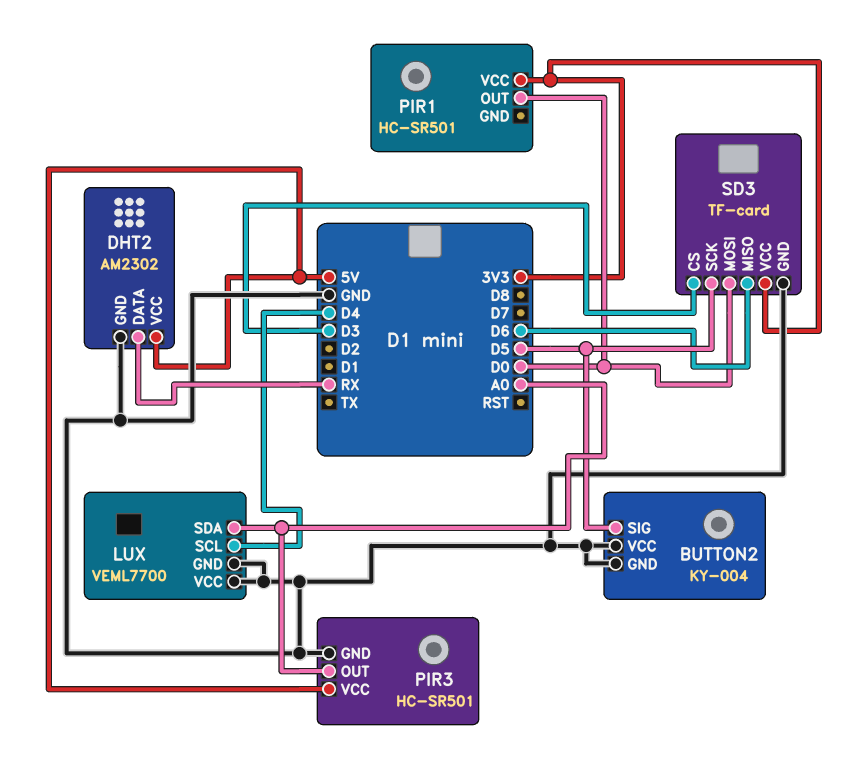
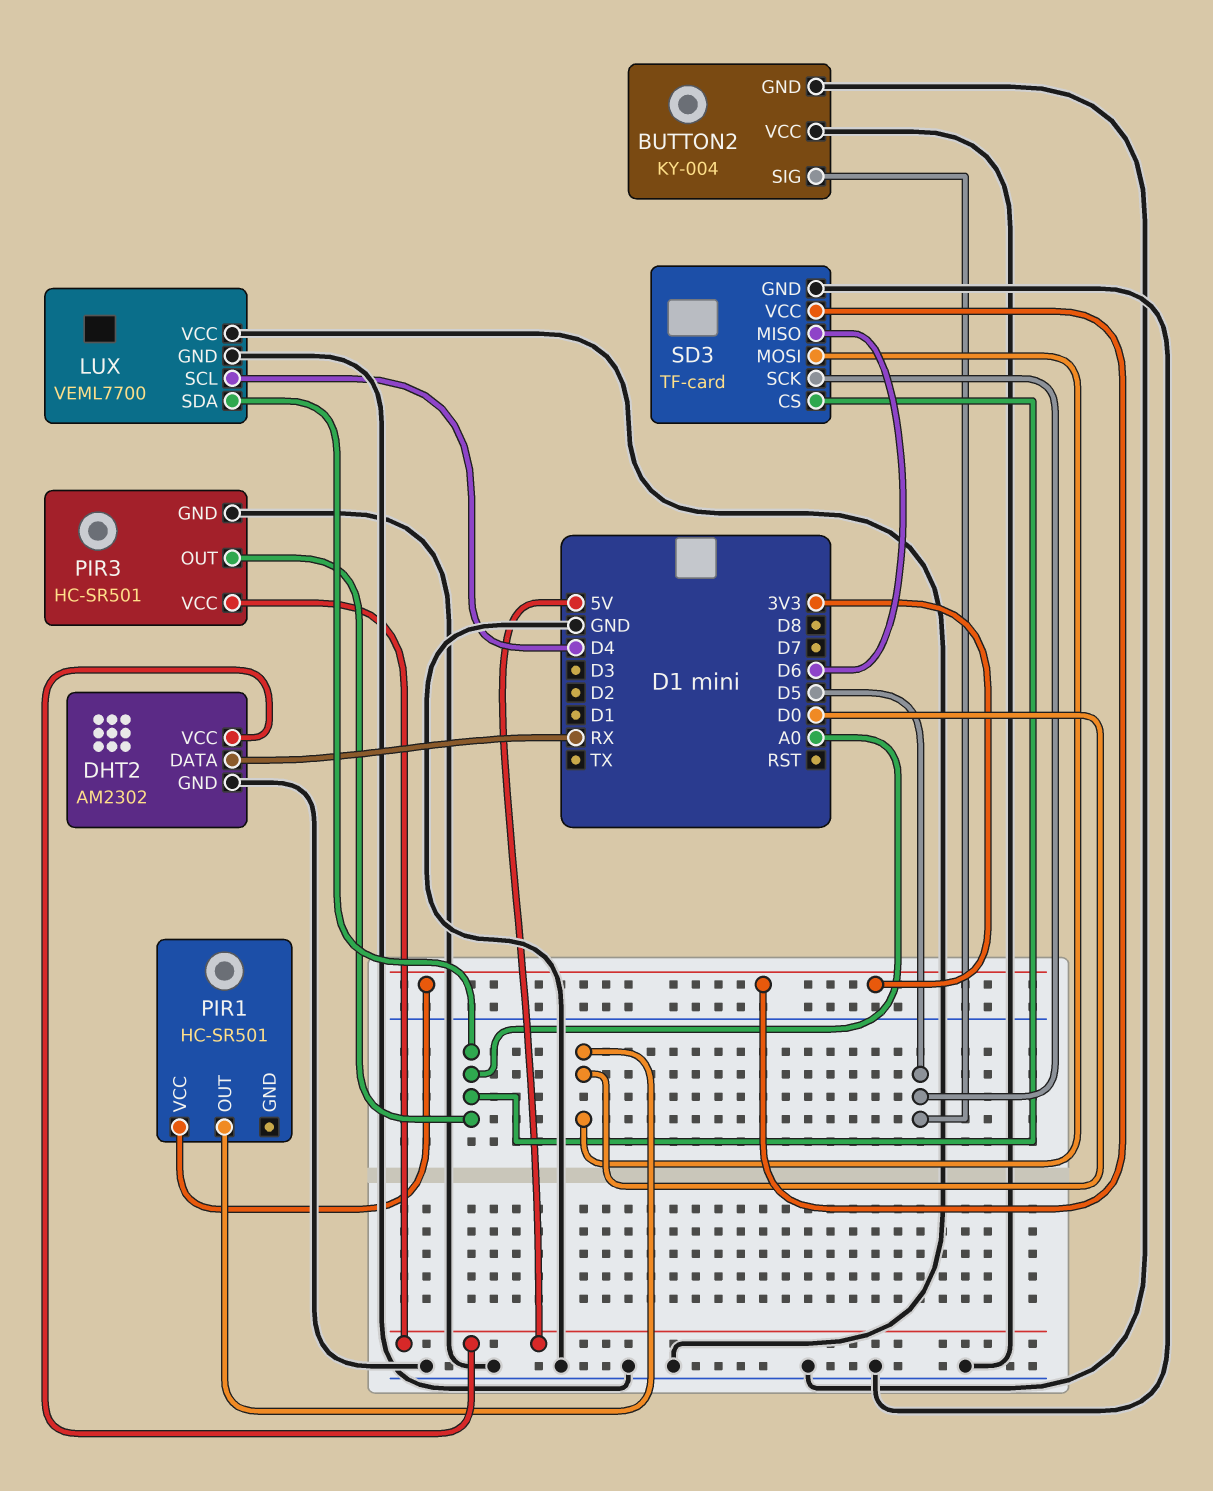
SD3 pin CS: D3 -> A0

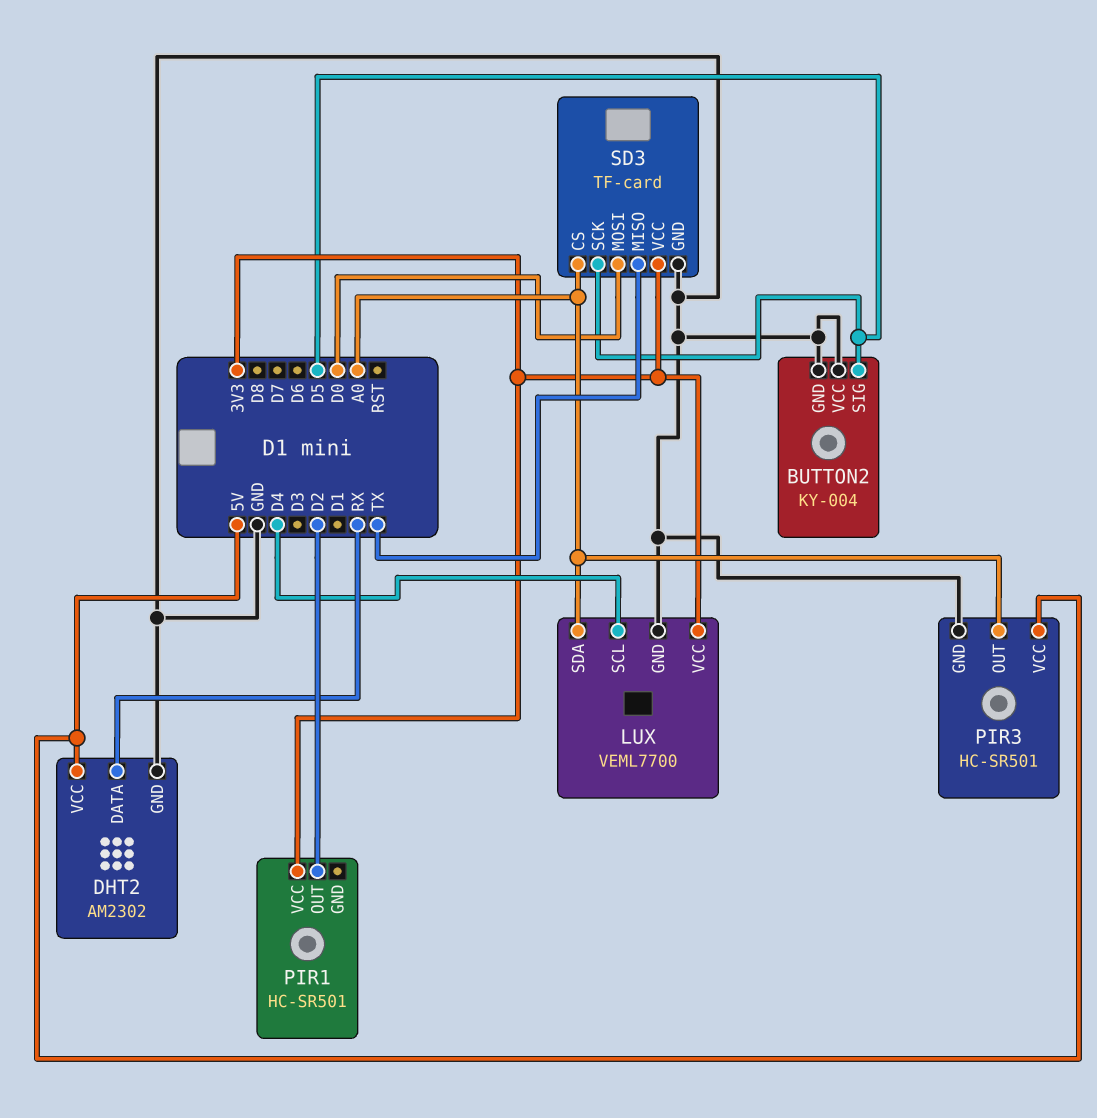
LUX pin VCC: GND -> 3V3
PIR1 pin OUT: D0 -> D2
SD3 pin MISO: D6 -> TX

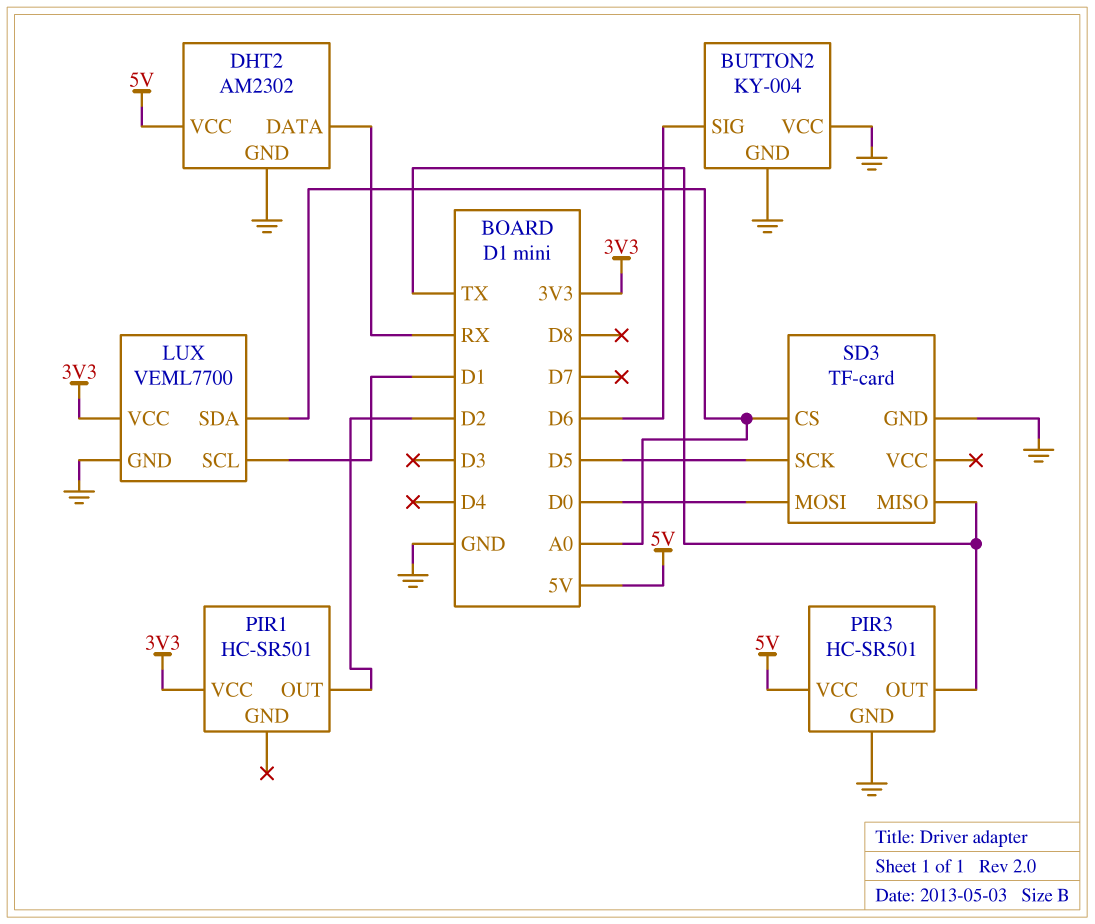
BUTTON2 pin SIG: D5 -> D6
LUX pin SCL: D4 -> D1
PIR3 pin OUT: A0 -> TX
SD3 pin VCC: 3V3 -> none

